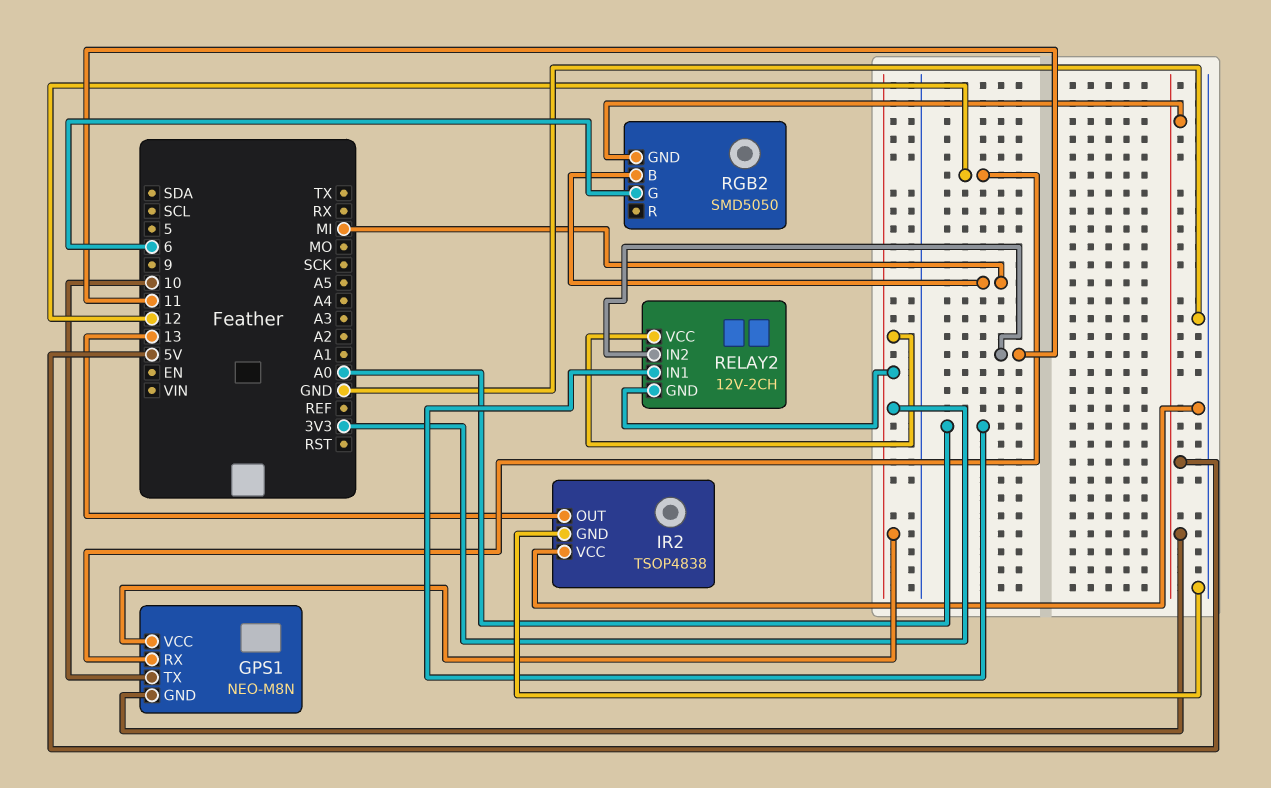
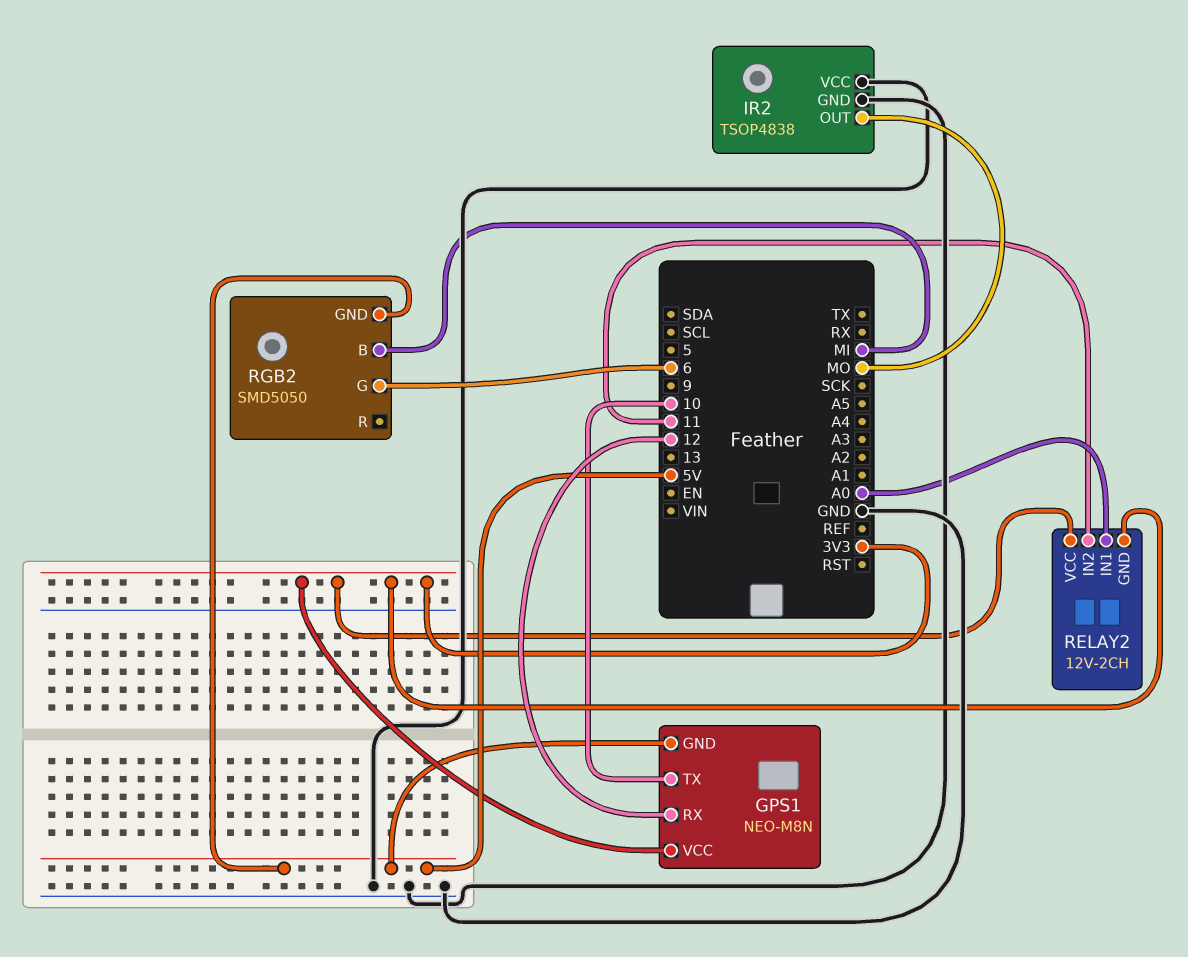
IR2 pin OUT: 13 -> MO

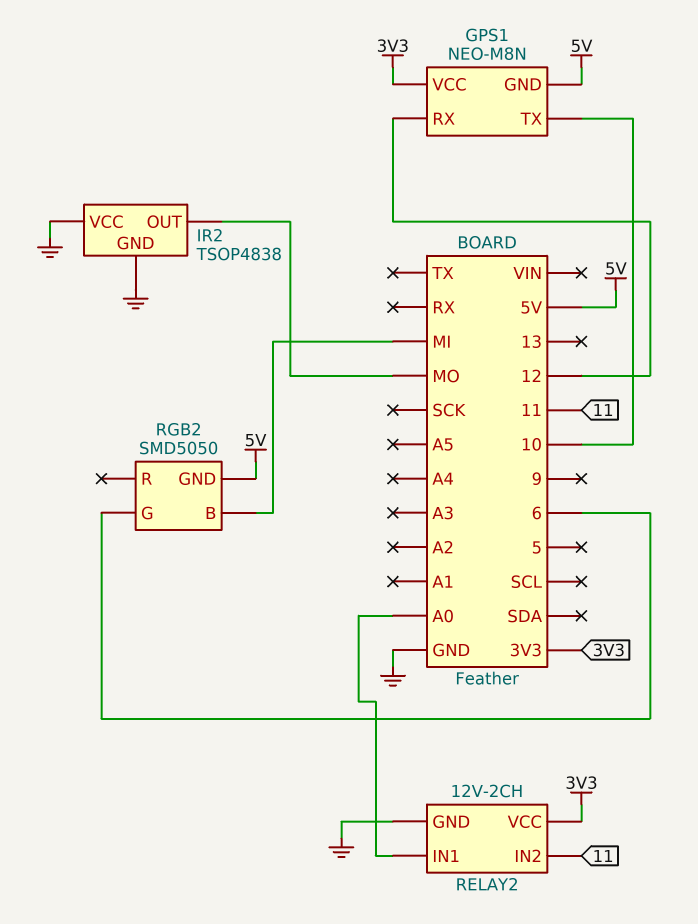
RELAY2 pin GND: 3V3 -> GND

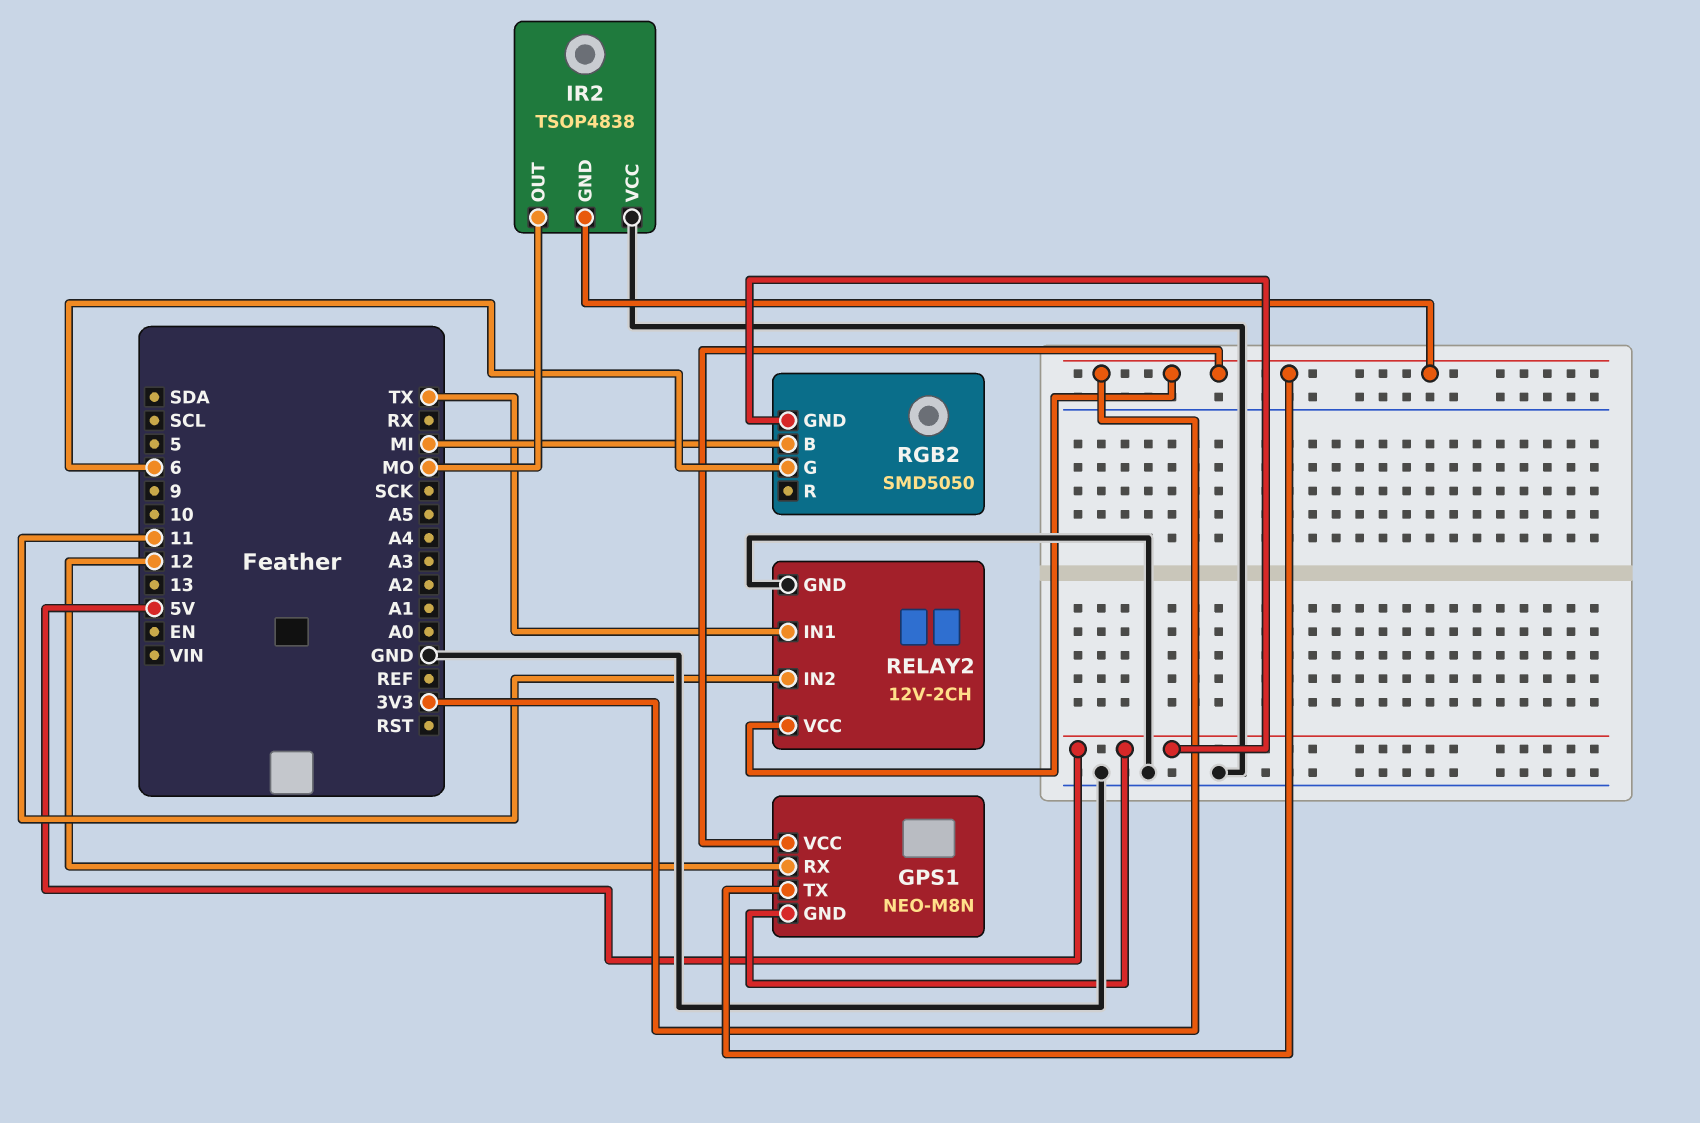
GPS1 pin TX: 10 -> 3V3
IR2 pin GND: GND -> 3V3
RELAY2 pin IN1: A0 -> TX

